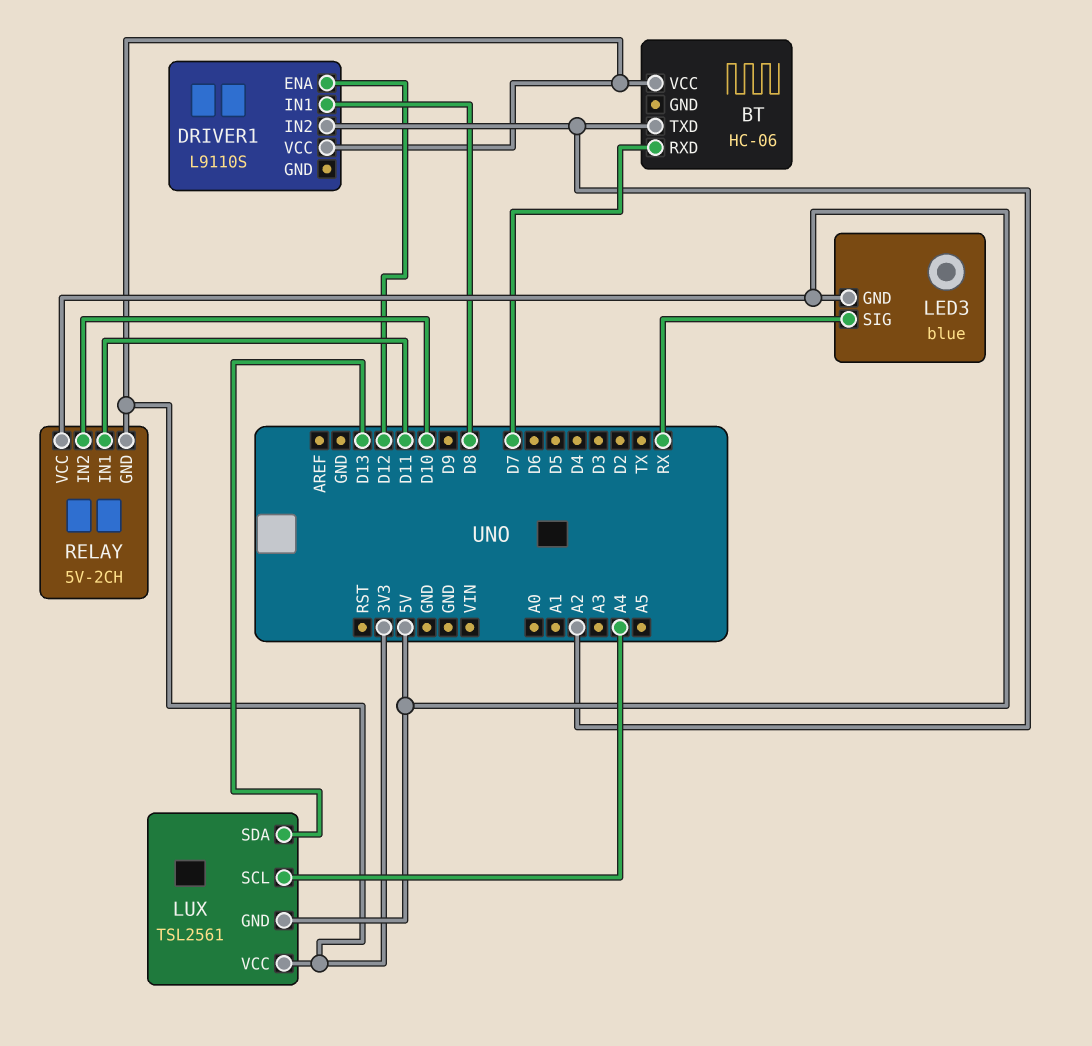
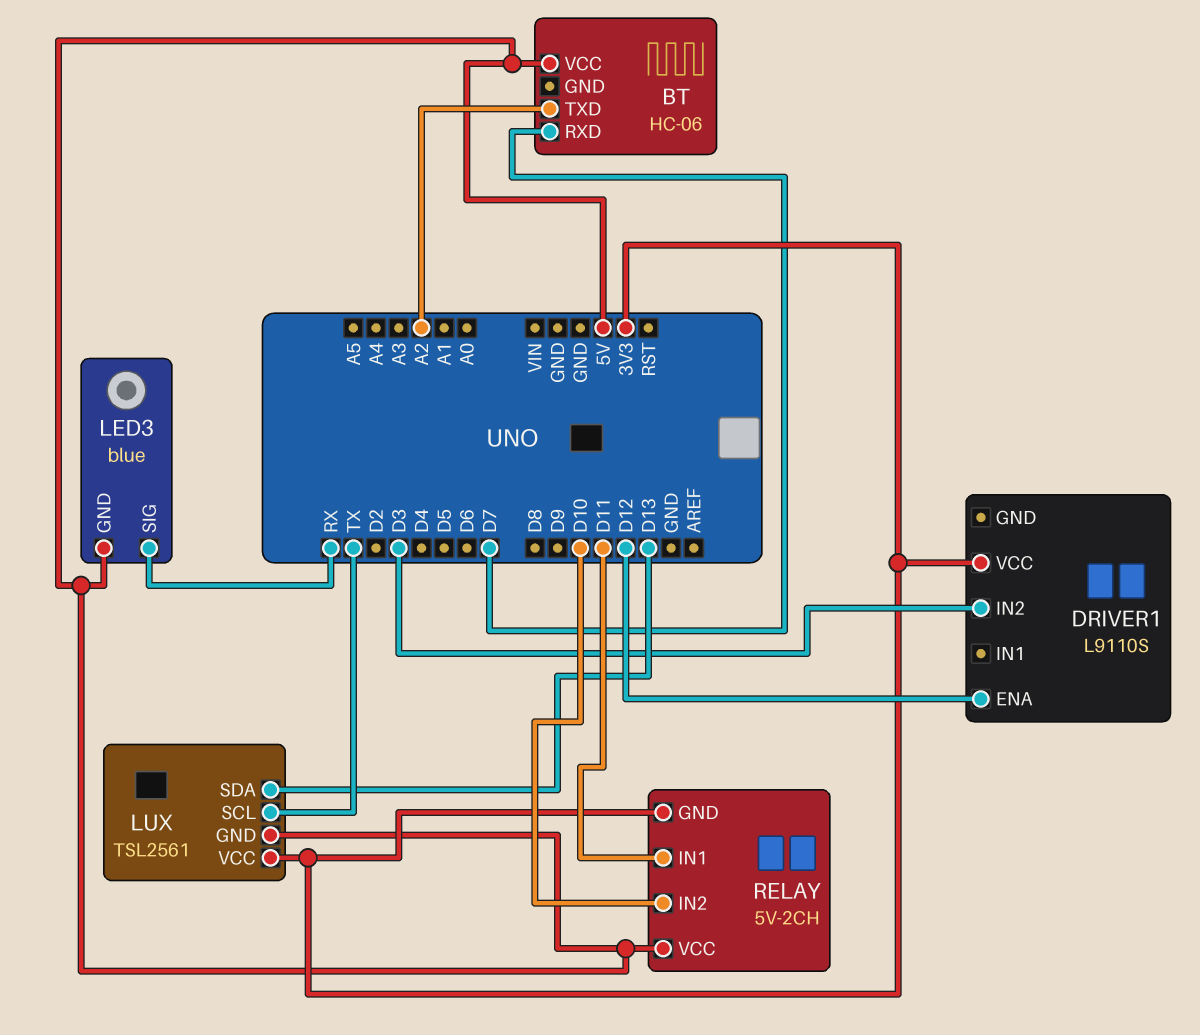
BT pin VCC: 3V3 -> 5V
DRIVER1 pin IN1: D8 -> none
DRIVER1 pin IN2: A2 -> D3
LUX pin SCL: A4 -> TX

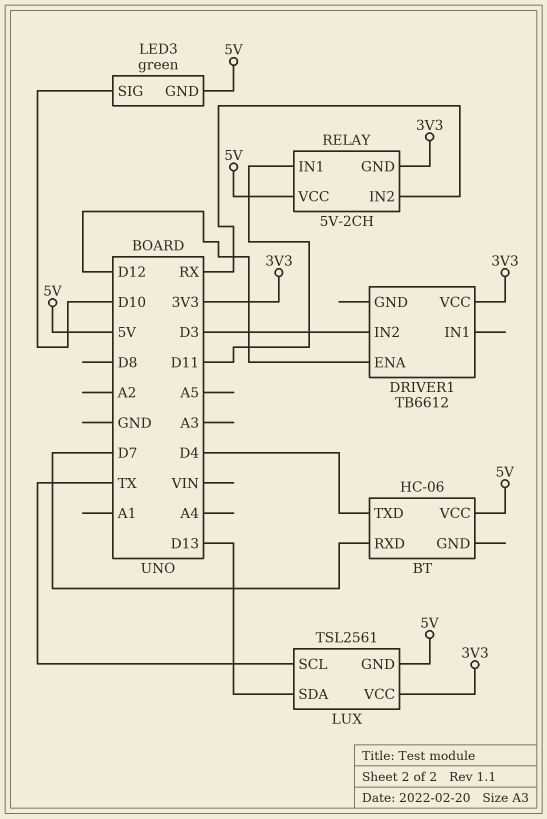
BT pin TXD: A2 -> D4
DRIVER1: L9110S -> TB6612
LED3: blue -> green
LED3 pin SIG: RX -> D10
RELAY pin IN2: D10 -> RX

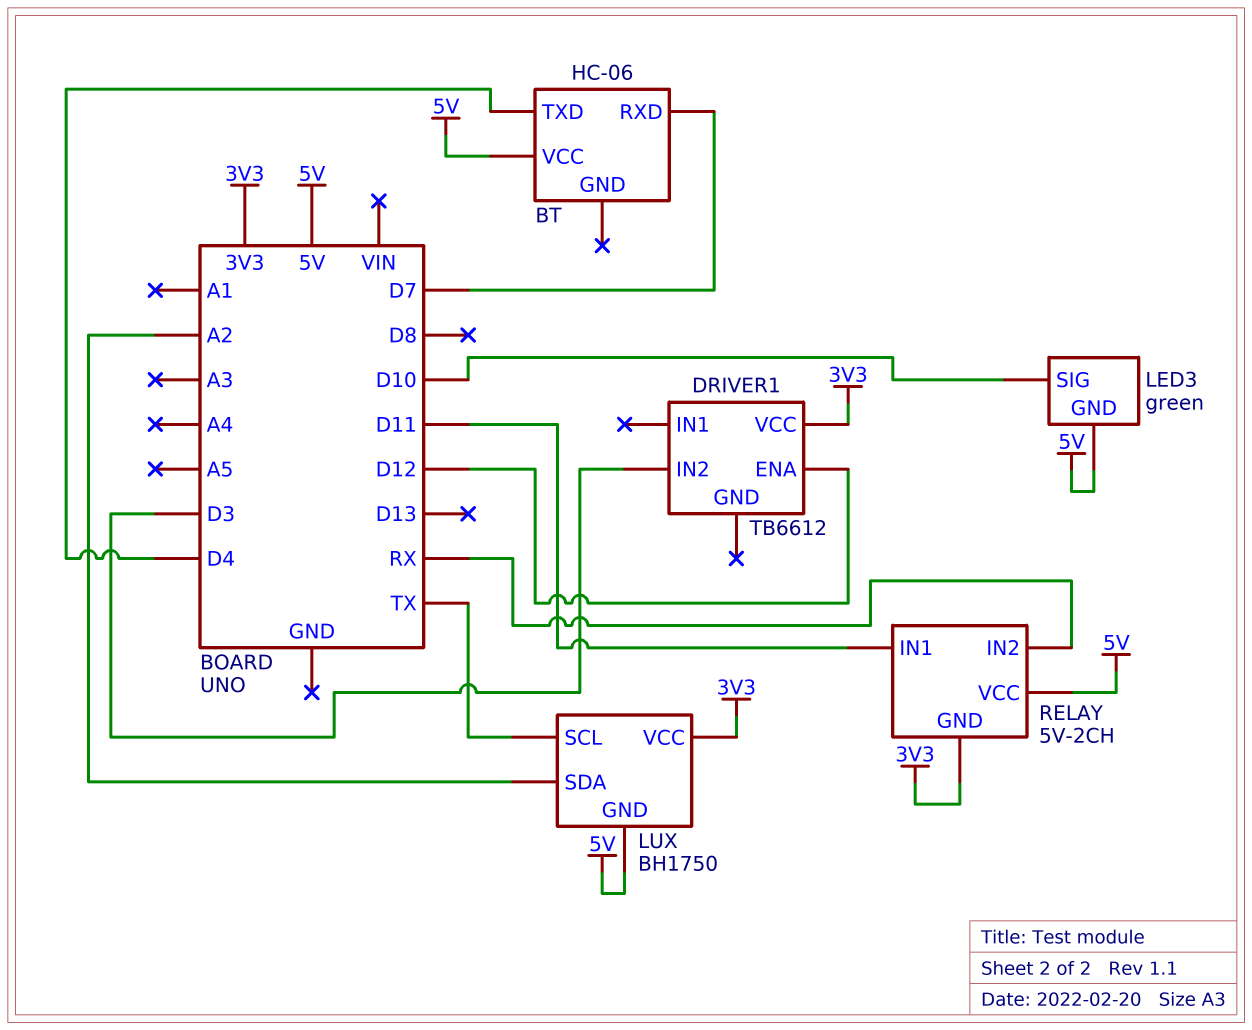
LUX: TSL2561 -> BH1750
LUX pin SDA: D13 -> A2

